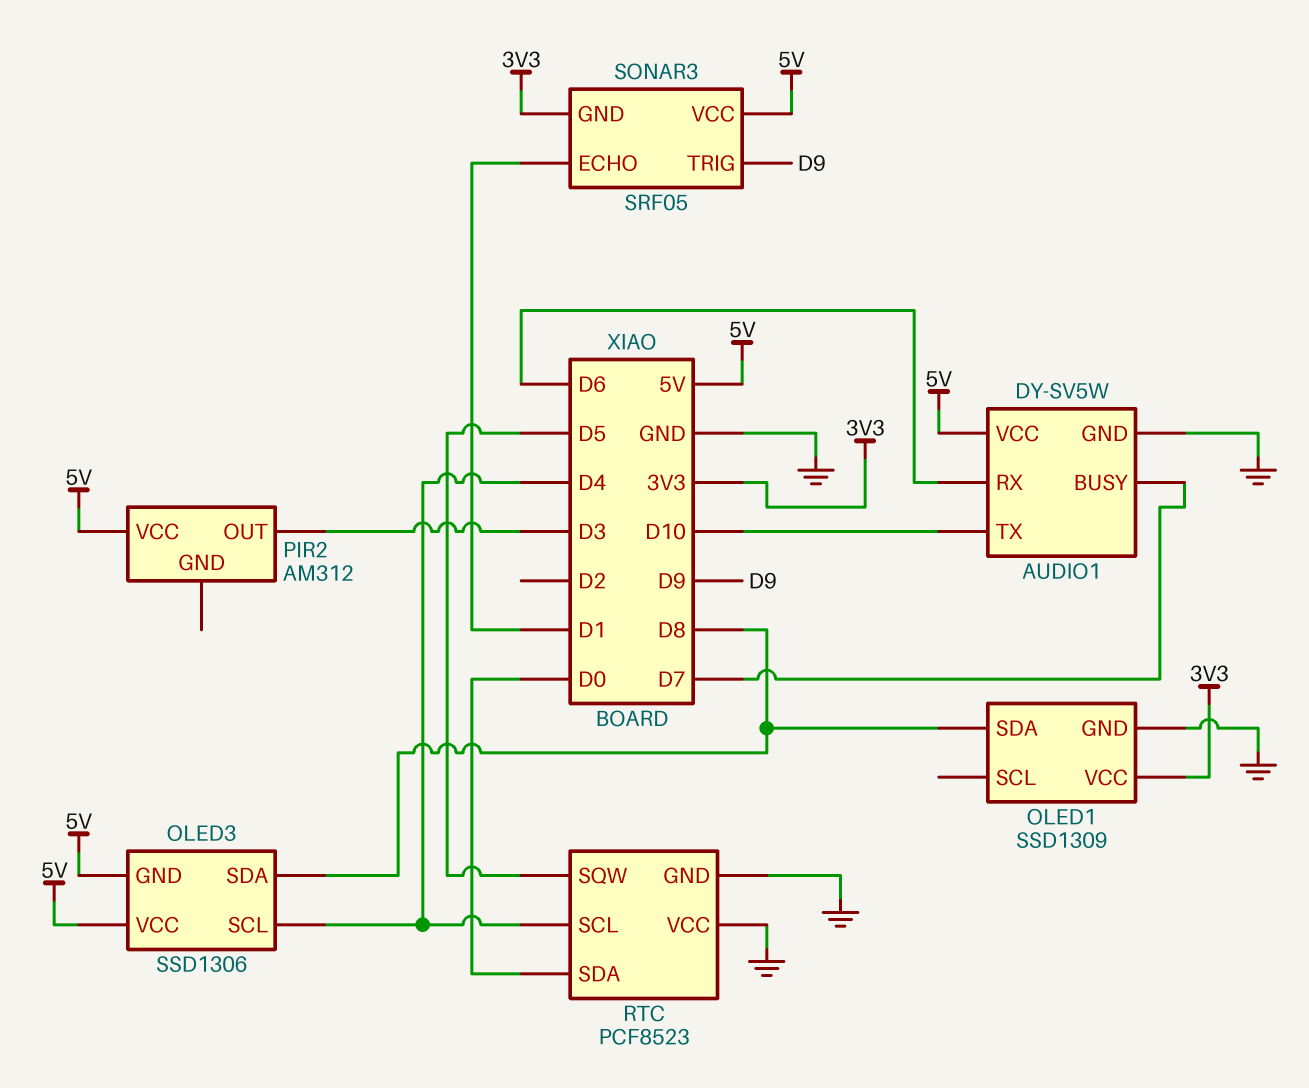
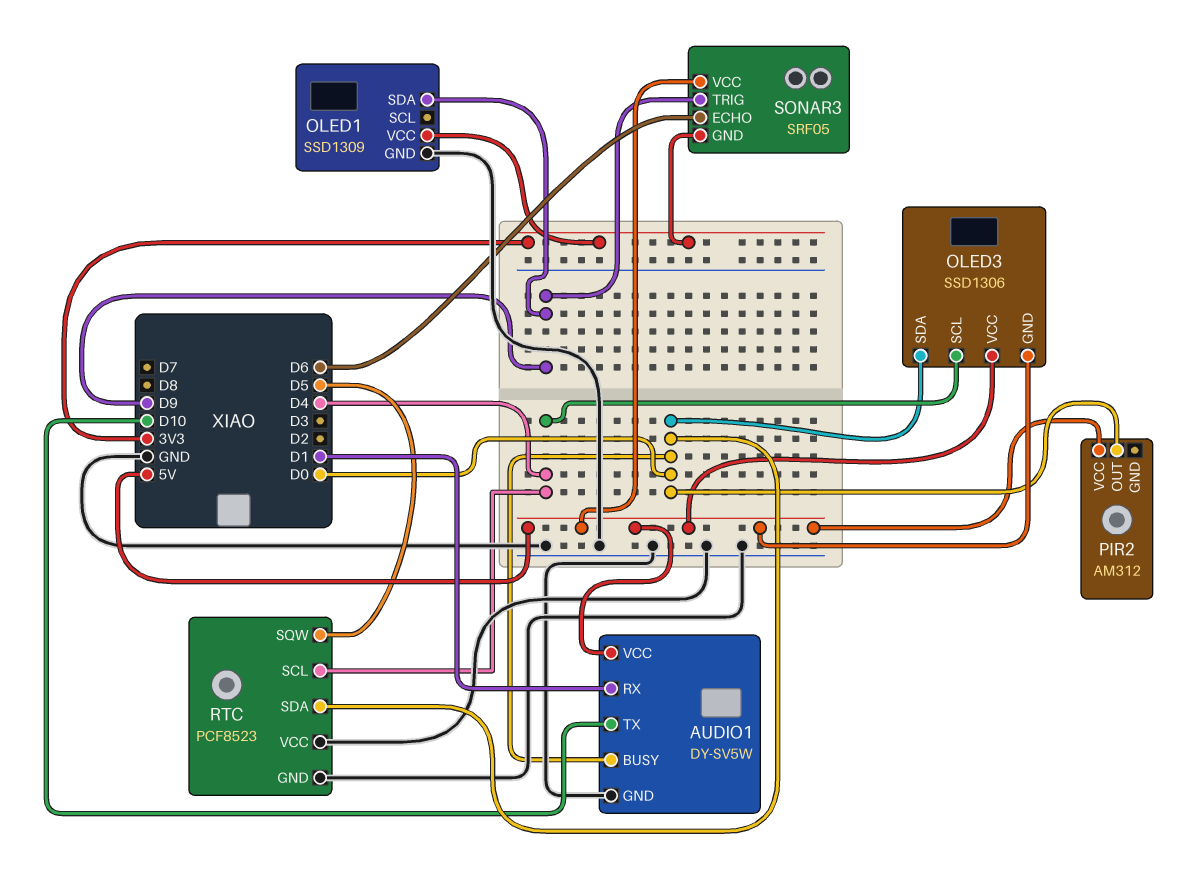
AUDIO1 pin BUSY: D7 -> D0
AUDIO1 pin RX: D6 -> D1
OLED1 pin SDA: D8 -> D9
OLED3 pin SDA: D8 -> D0
PIR2 pin OUT: D3 -> D0
SONAR3 pin ECHO: D1 -> D6

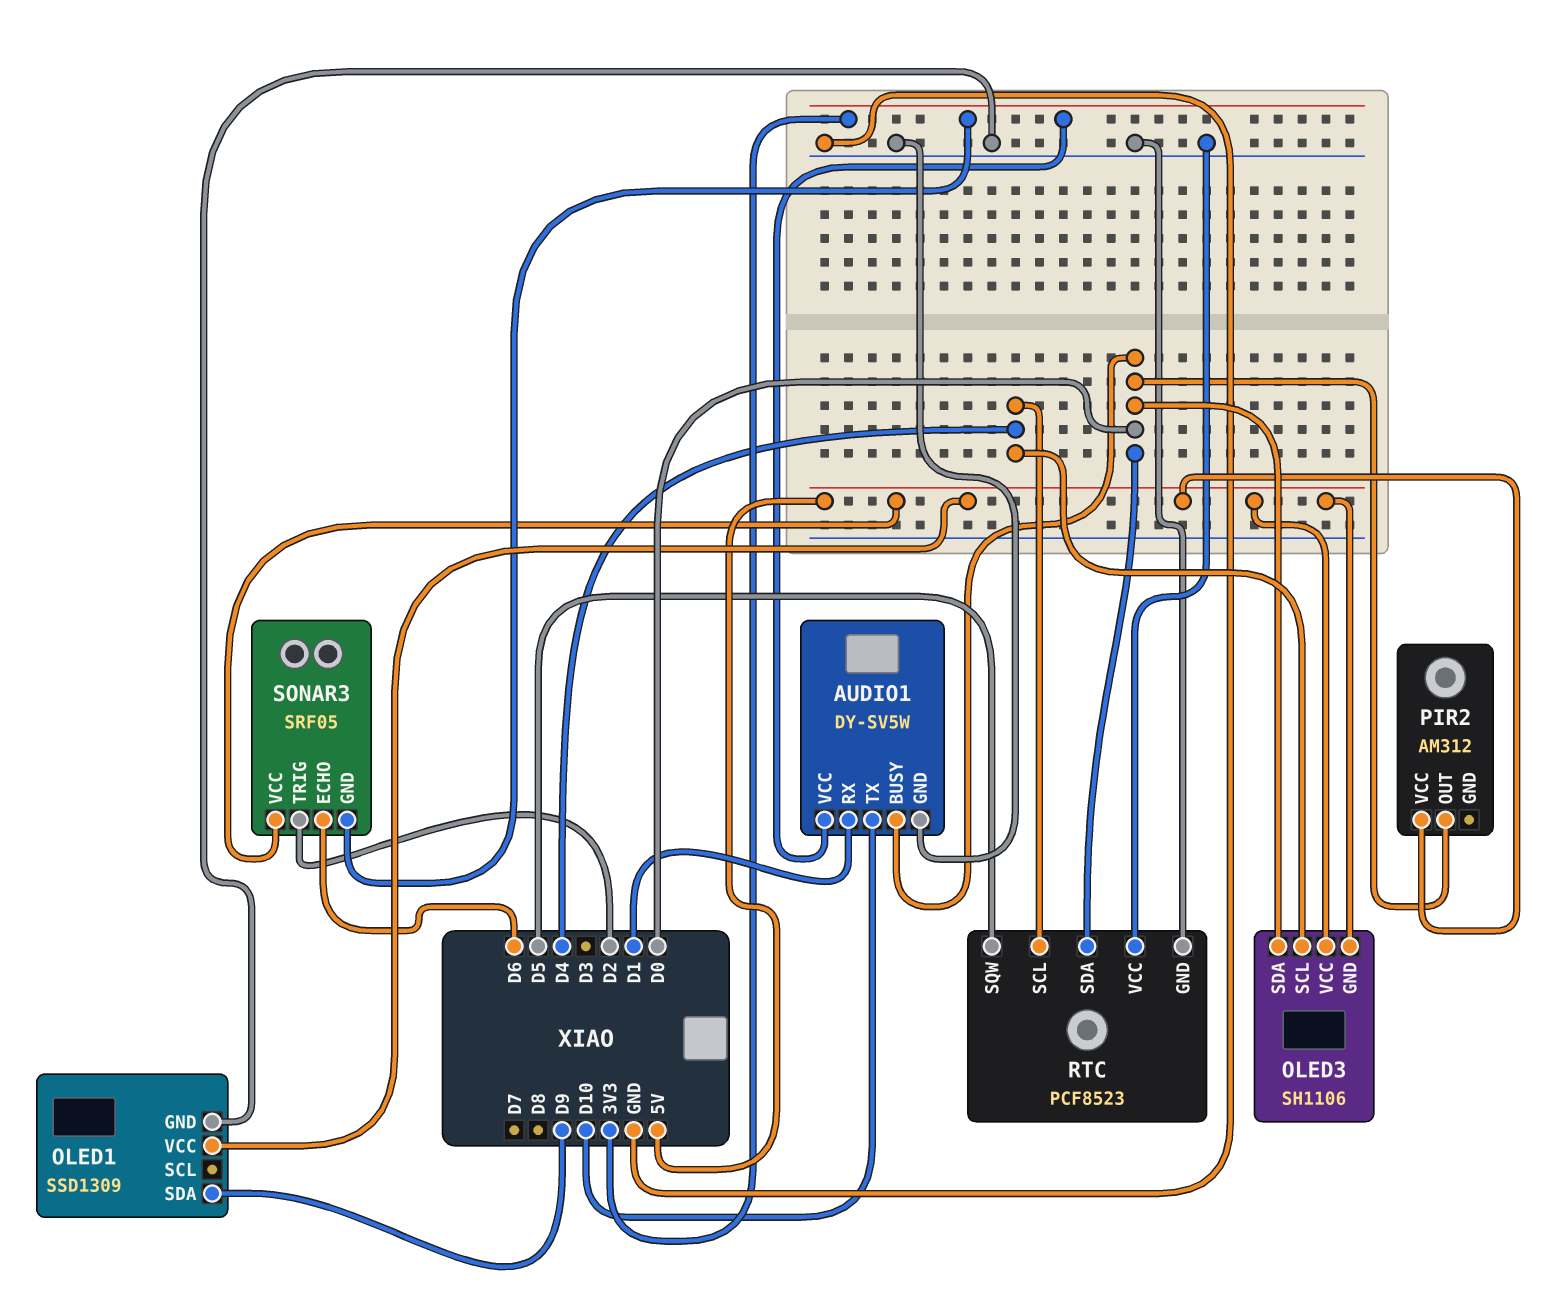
AUDIO1 pin VCC: 5V -> 3V3
OLED1 pin VCC: 3V3 -> 5V
OLED3: SSD1306 -> SH1106
SONAR3 pin TRIG: D9 -> D2

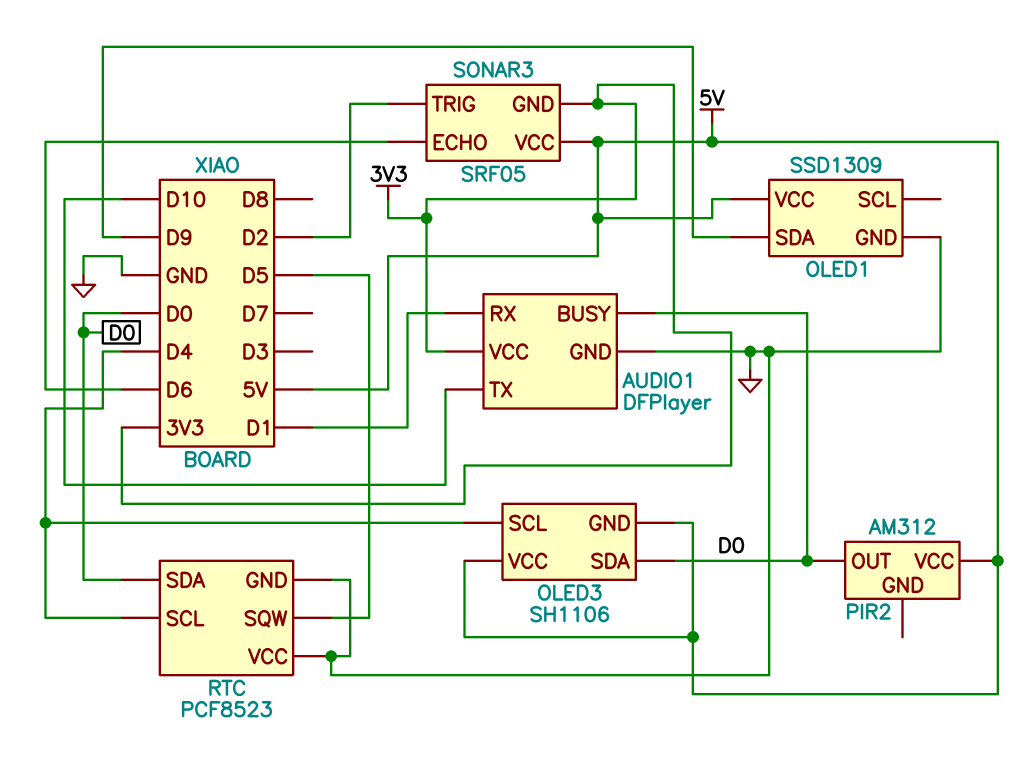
AUDIO1: DY-SV5W -> DFPlayer

